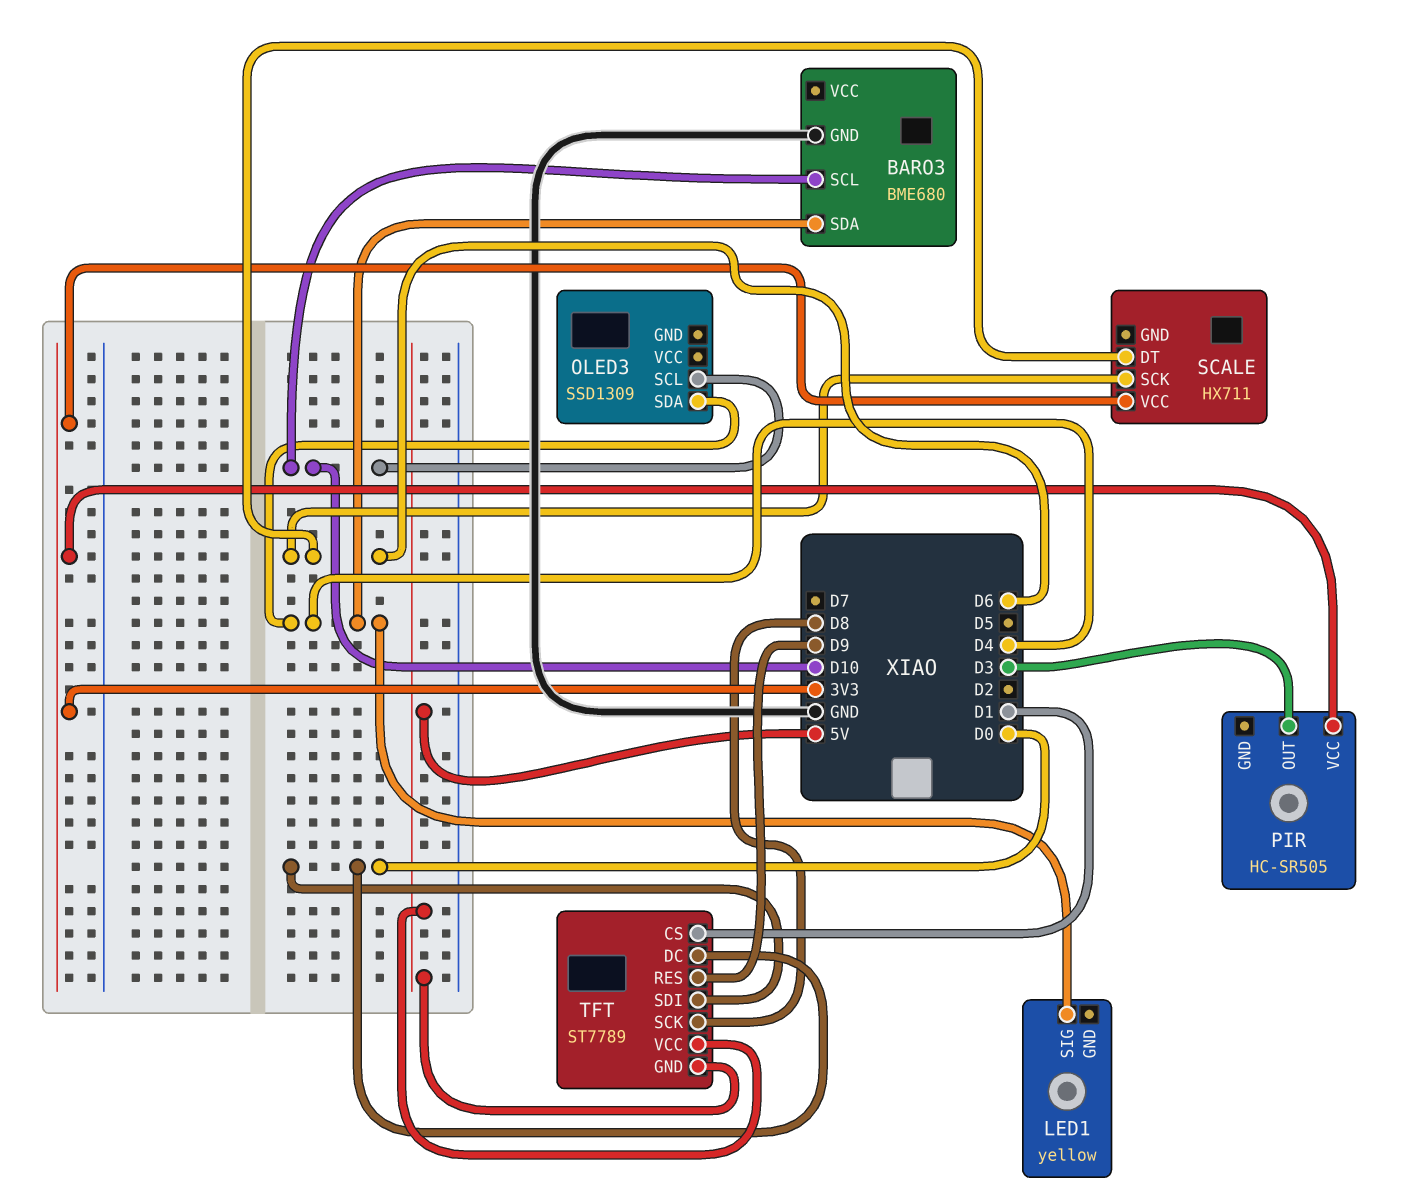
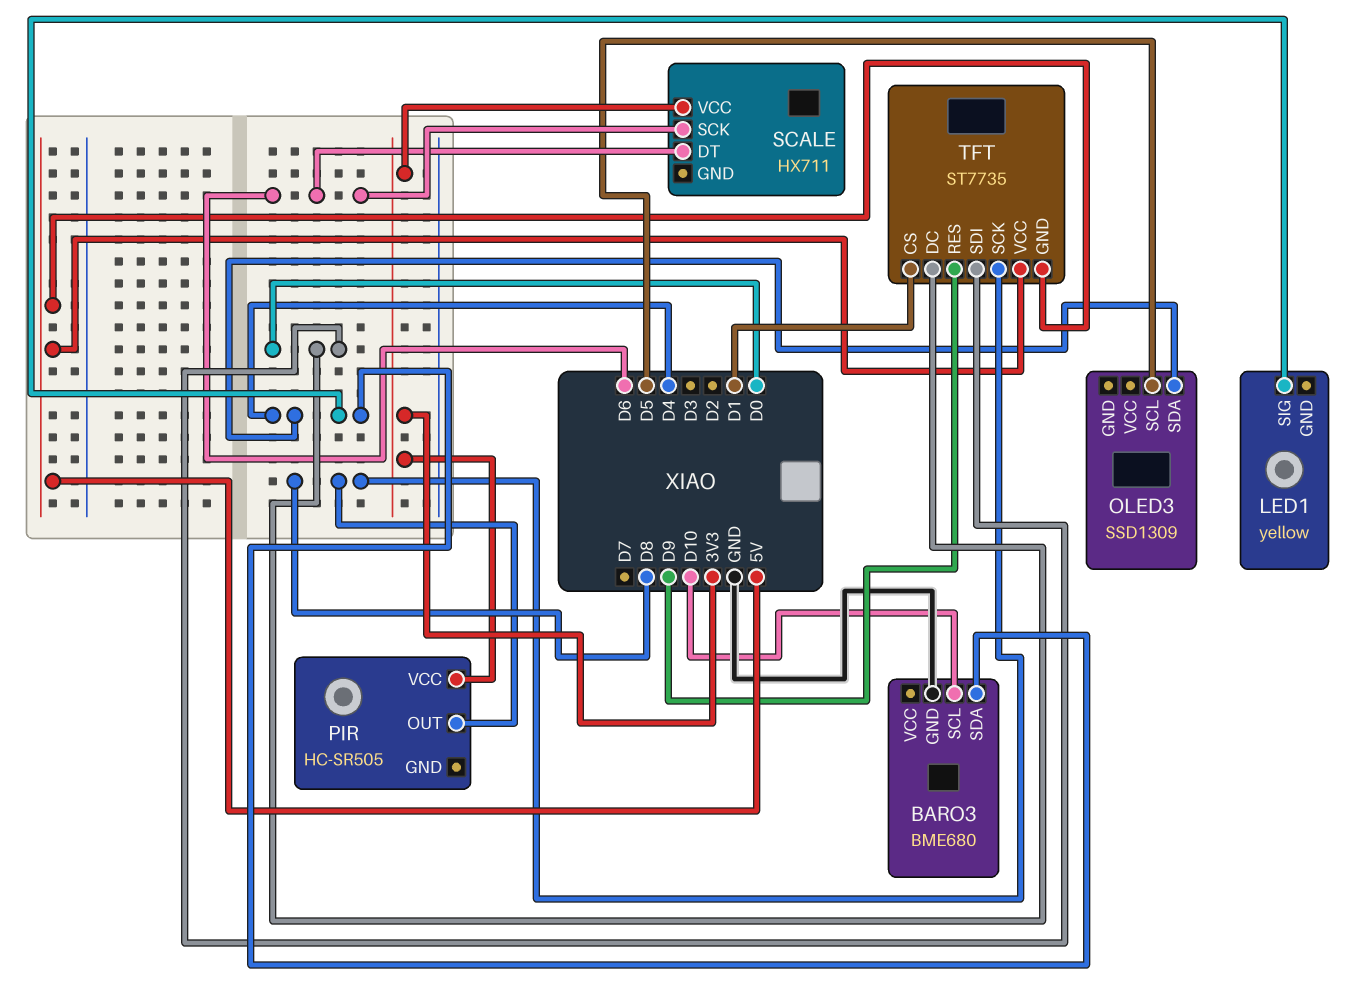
OLED3 pin SCL: D10 -> D5
PIR pin OUT: D3 -> D8
TFT: ST7789 -> ST7735

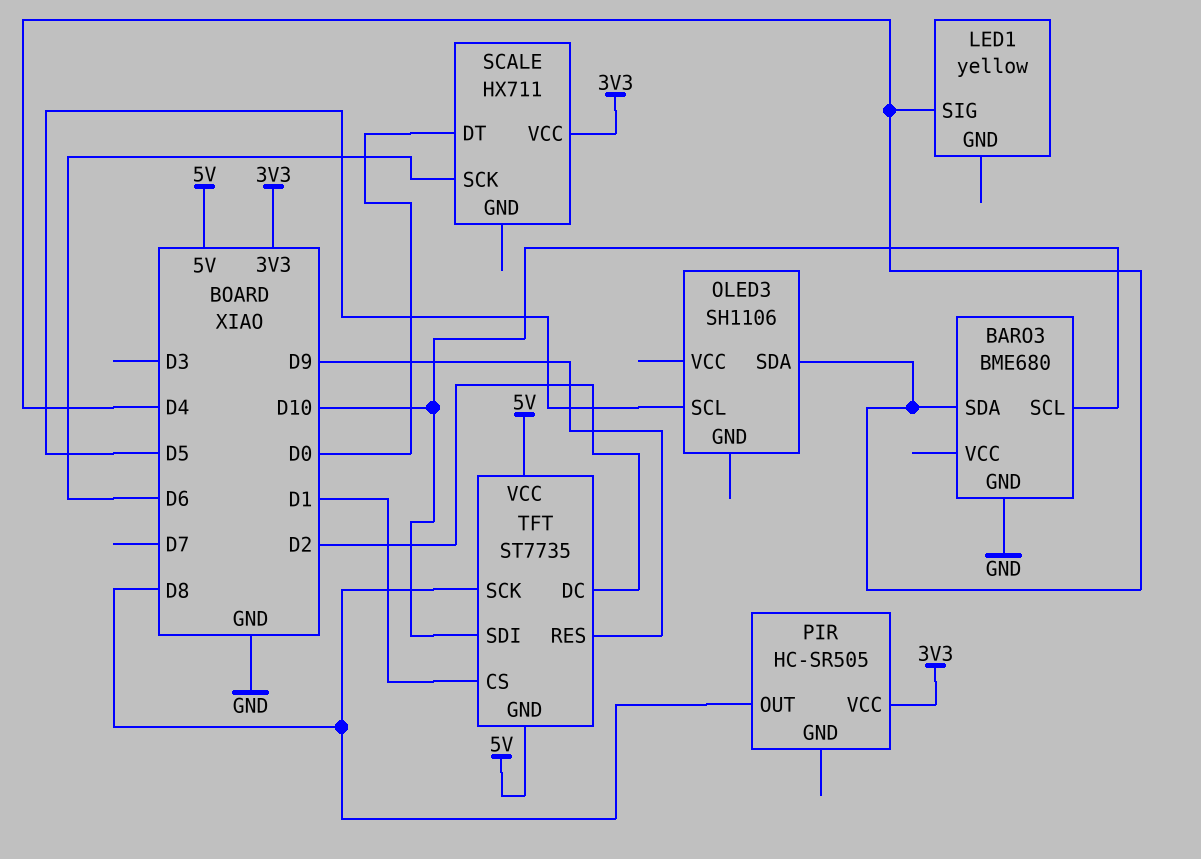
OLED3: SSD1309 -> SH1106
SCALE pin DT: D6 -> D0
TFT pin DC: D0 -> D2
TFT pin SDI: D0 -> D10

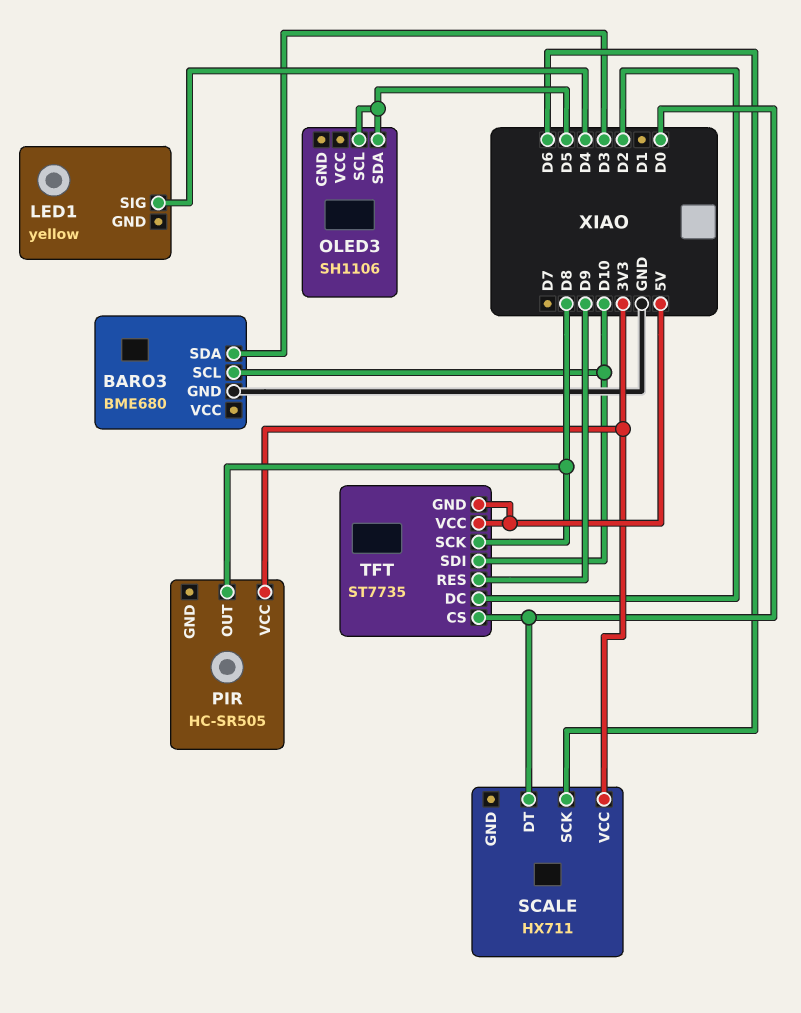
BARO3 pin SDA: D4 -> D3
OLED3 pin SDA: D4 -> D5
TFT pin CS: D1 -> D0

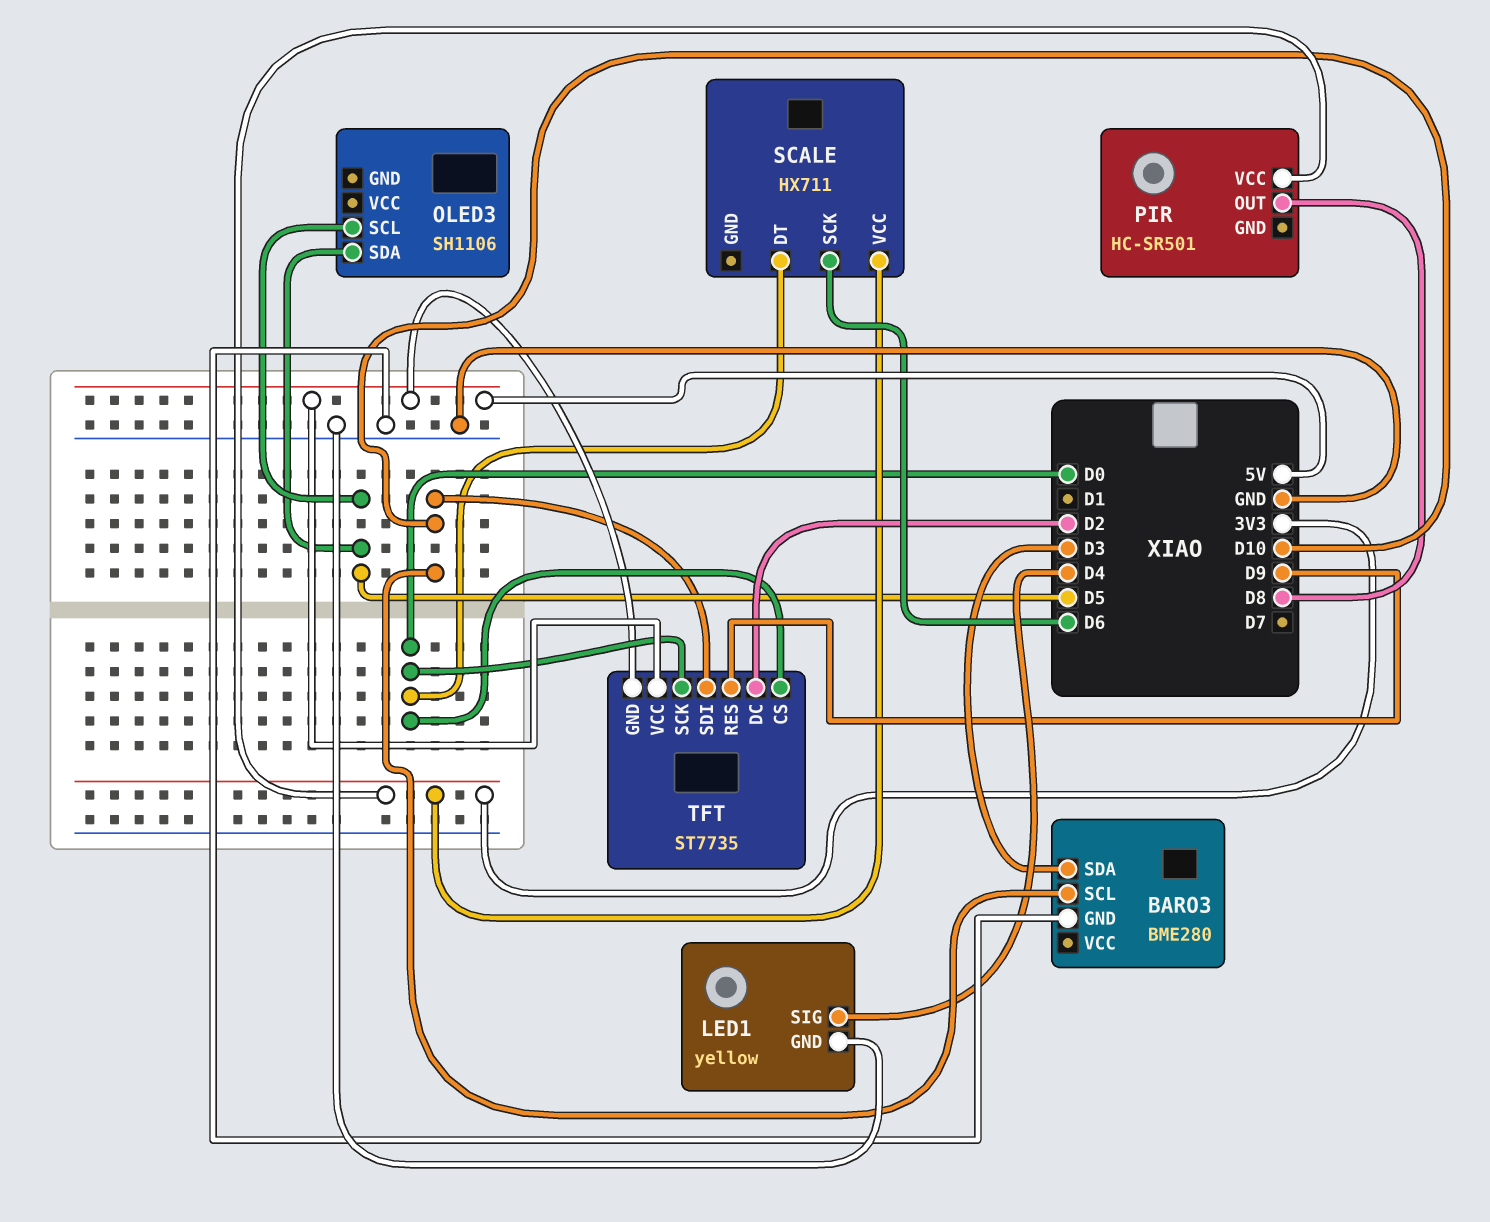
BARO3: BME680 -> BME280
LED1 pin GND: none -> GND
PIR: HC-SR505 -> HC-SR501
TFT pin SCK: D8 -> D0

